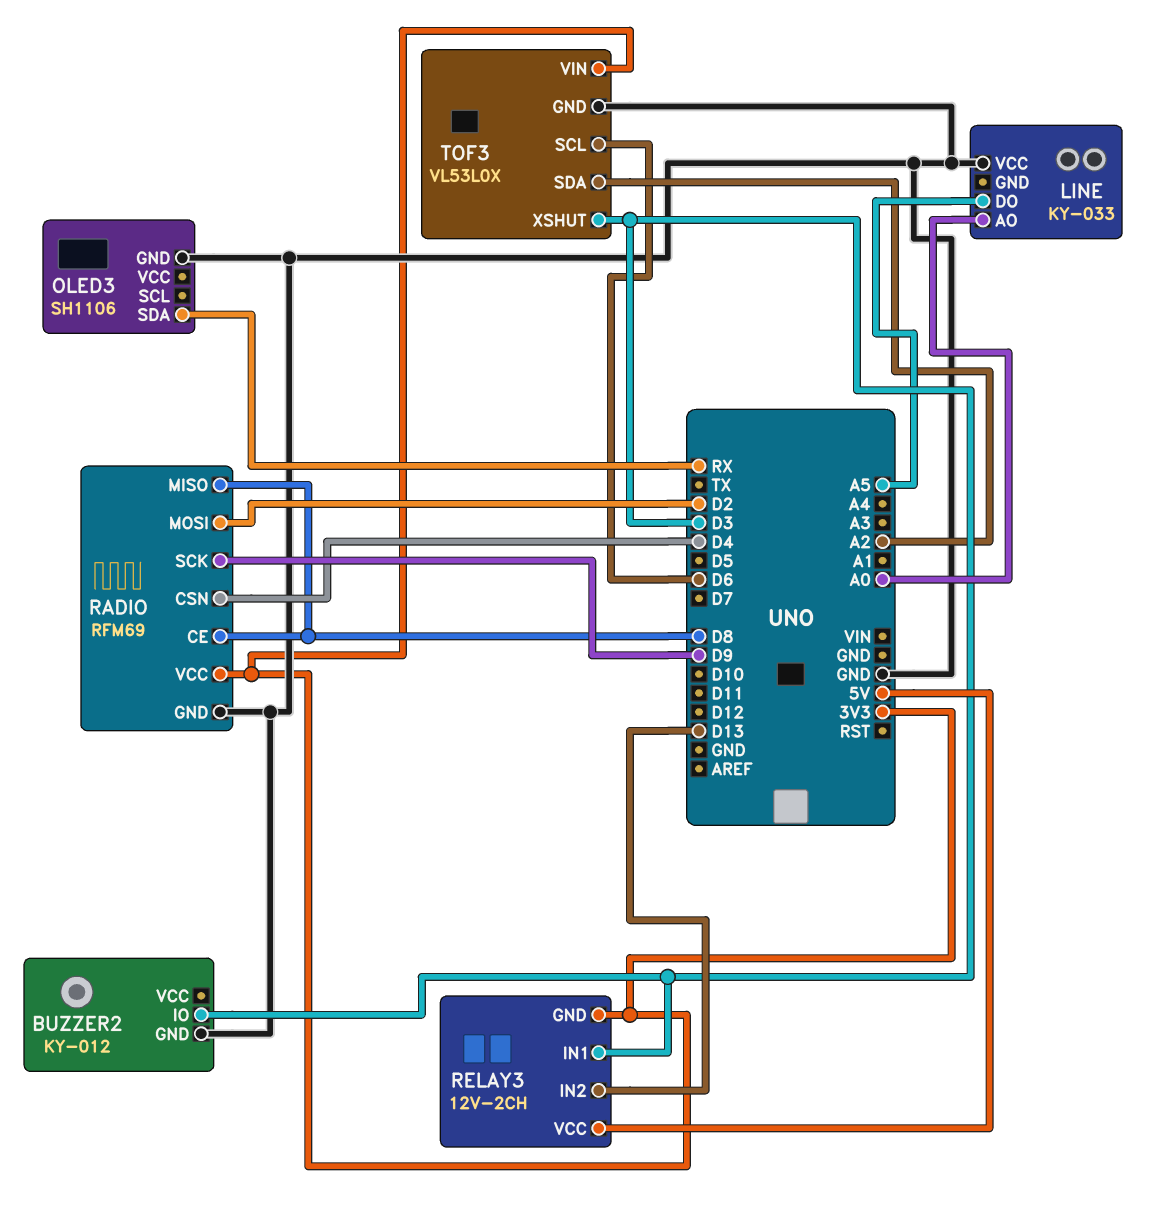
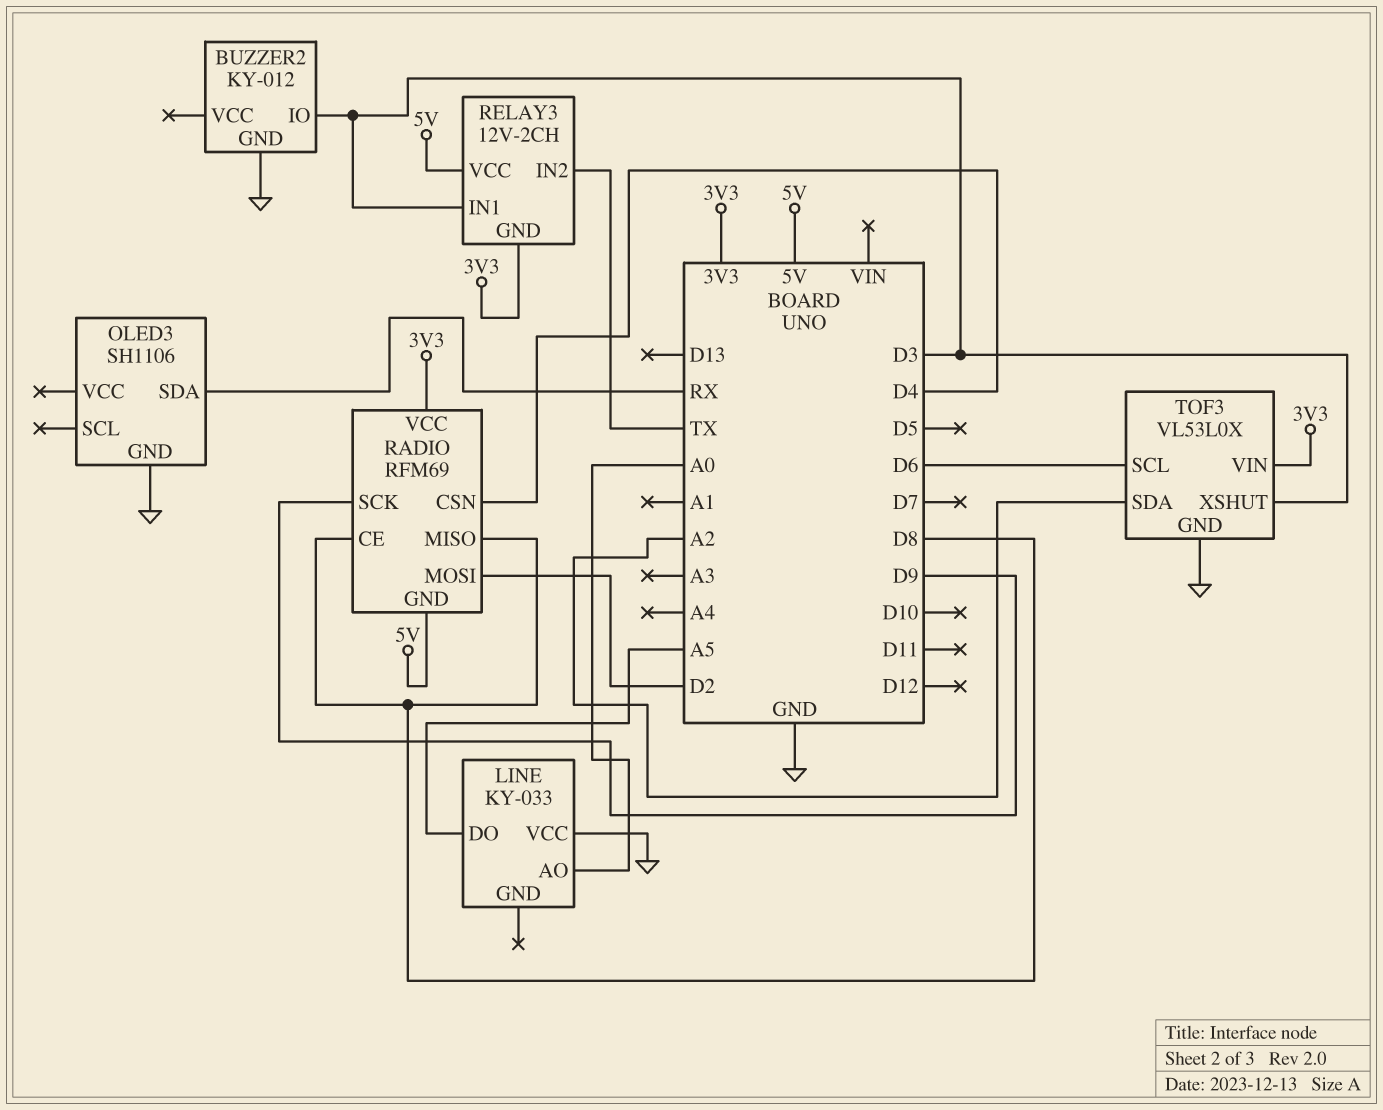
RADIO pin GND: GND -> 5V
RELAY3 pin IN2: D13 -> TX

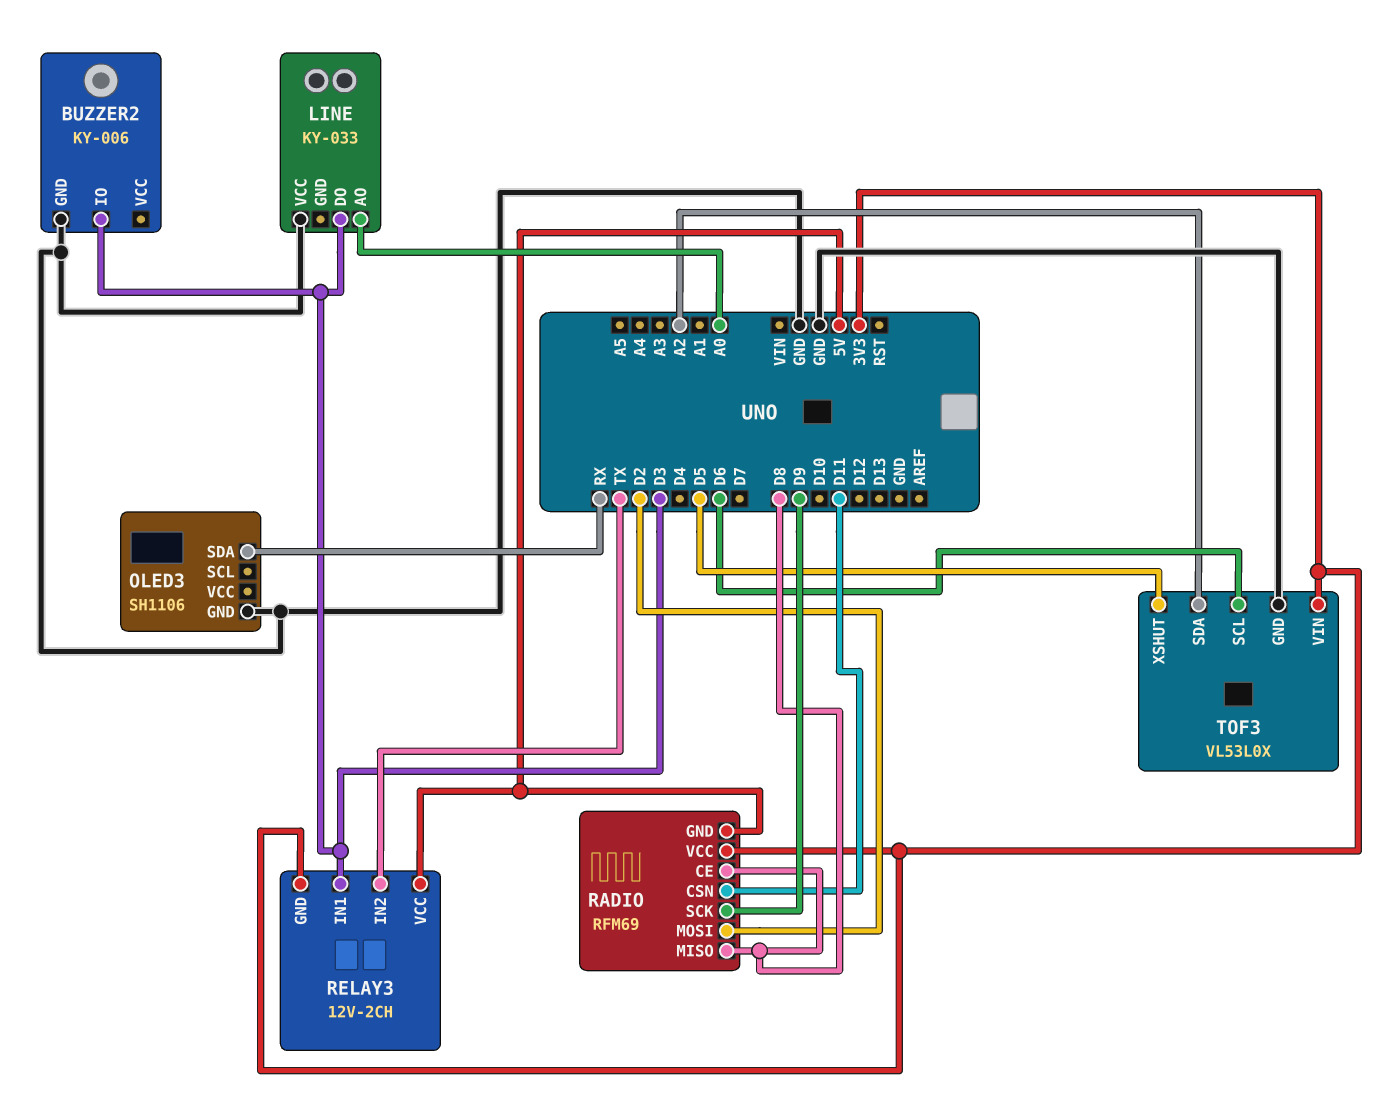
BUZZER2: KY-012 -> KY-006
LINE pin DO: A5 -> D3
RADIO pin CSN: D4 -> D11
TOF3 pin XSHUT: D3 -> D5

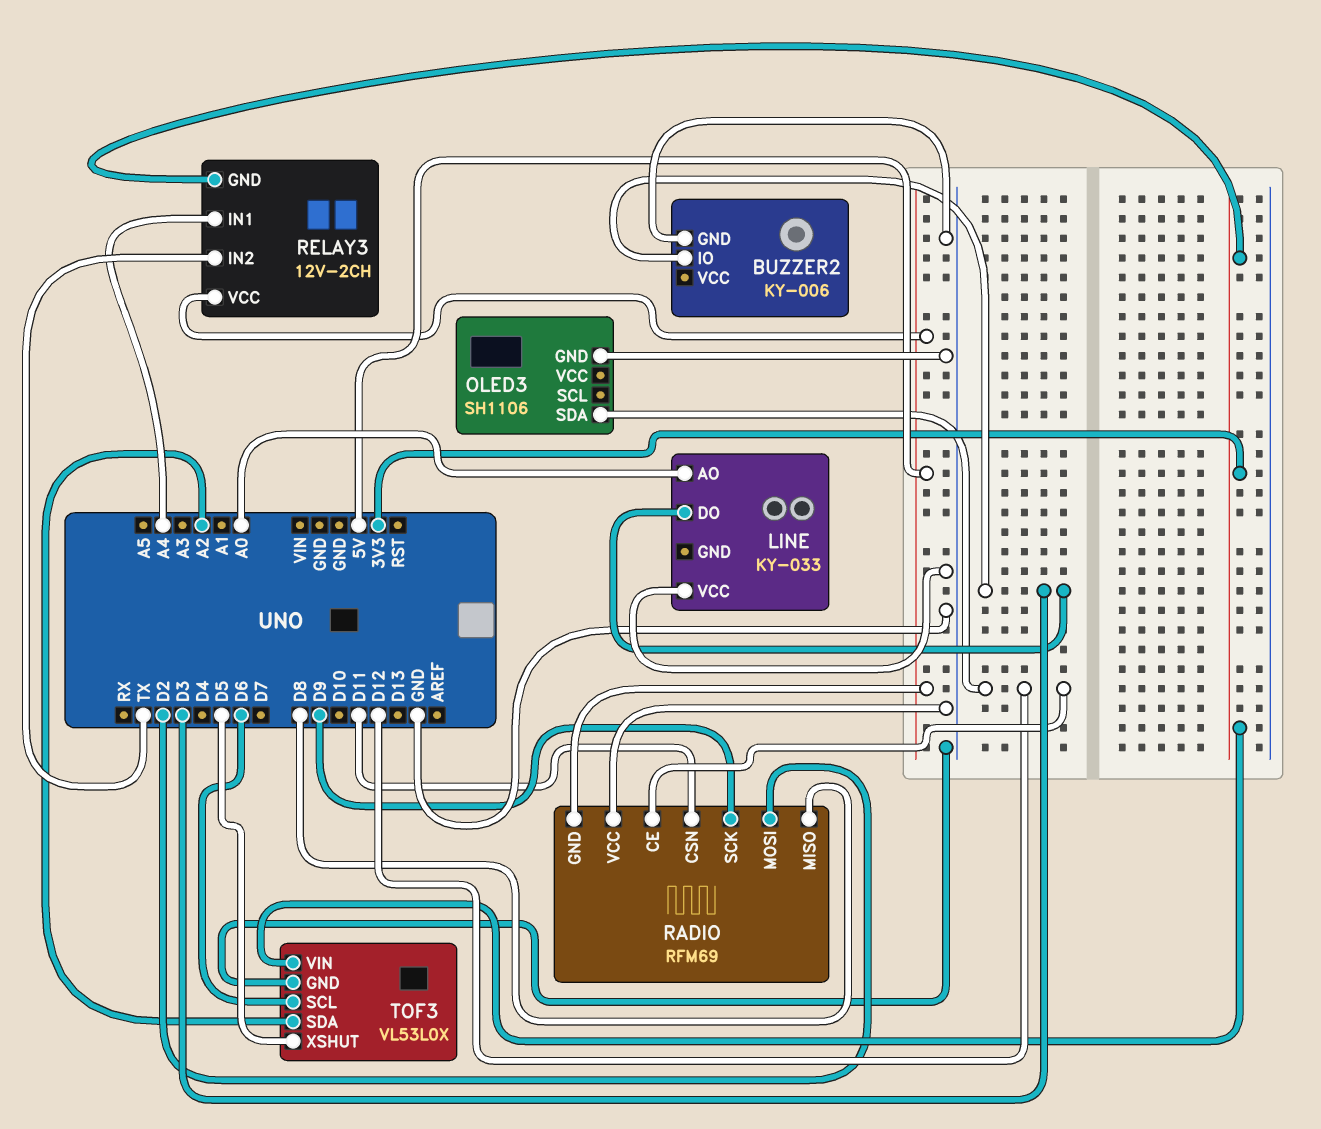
OLED3 pin SDA: RX -> D12
RADIO pin CE: D8 -> D12
RADIO pin VCC: 3V3 -> GND
RELAY3 pin IN1: D3 -> A4

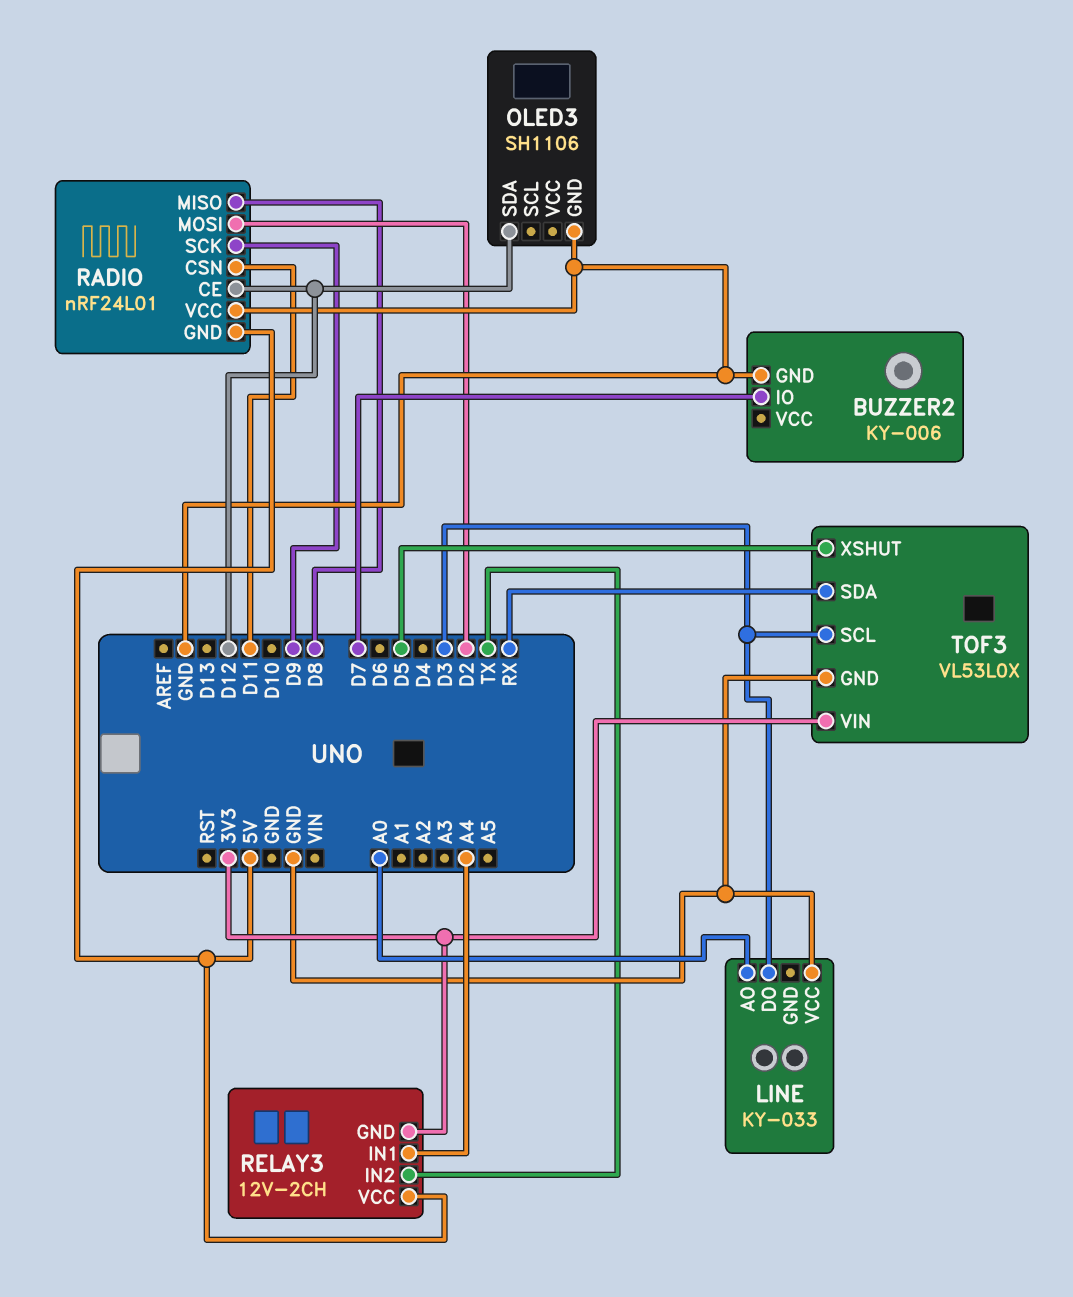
BUZZER2 pin IO: D3 -> D7
RADIO: RFM69 -> nRF24L01
TOF3 pin SCL: D6 -> D3
TOF3 pin SDA: A2 -> RX

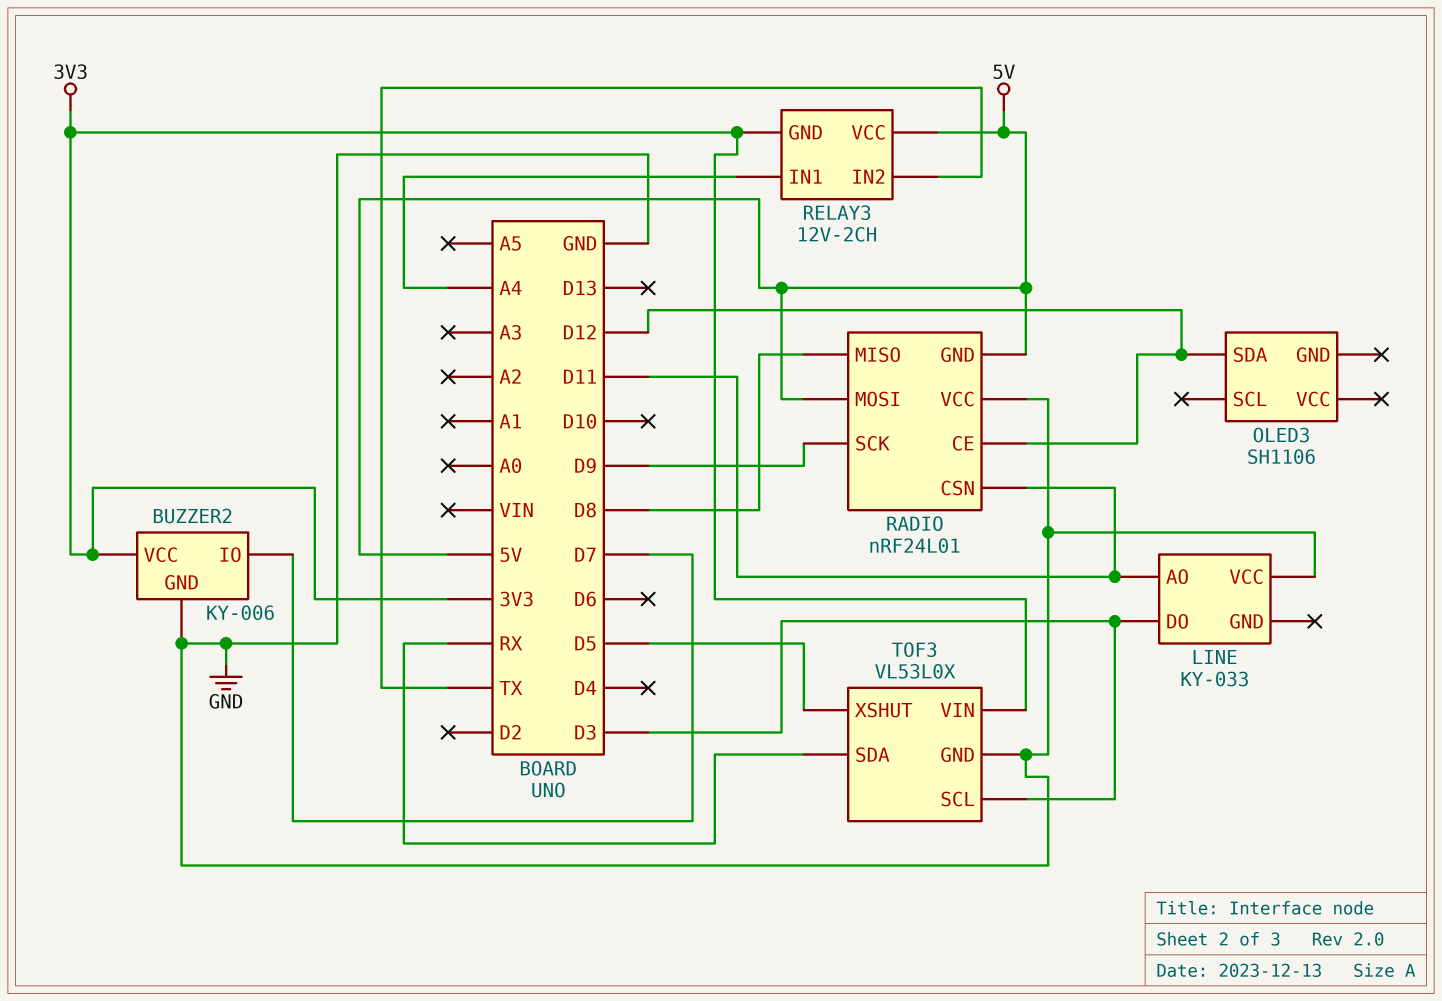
BUZZER2 pin VCC: none -> 3V3
LINE pin AO: A0 -> D11
OLED3 pin GND: GND -> none
RADIO pin MOSI: D2 -> 5V

